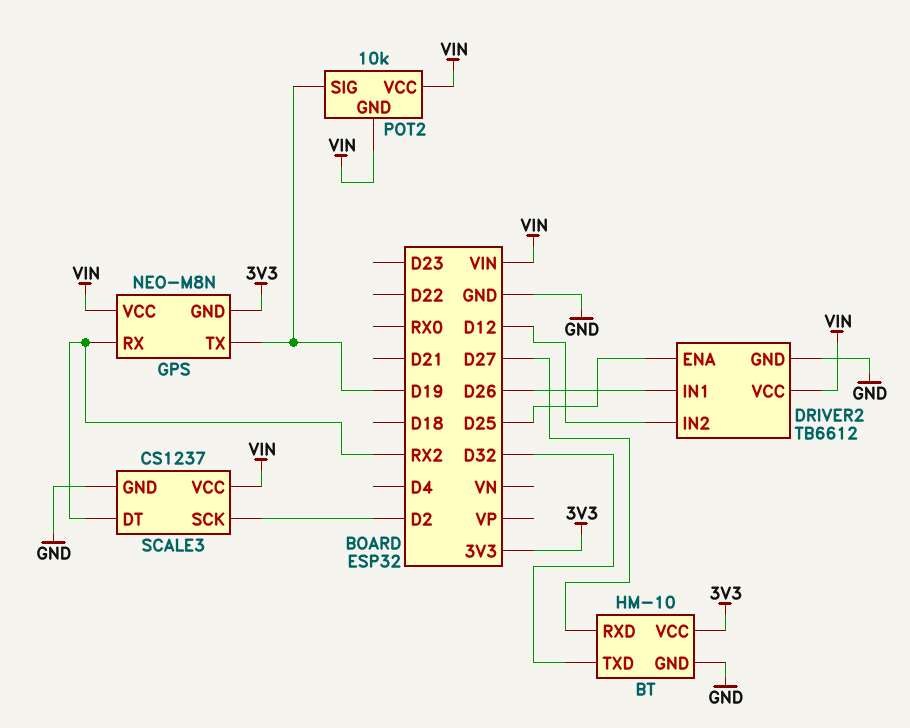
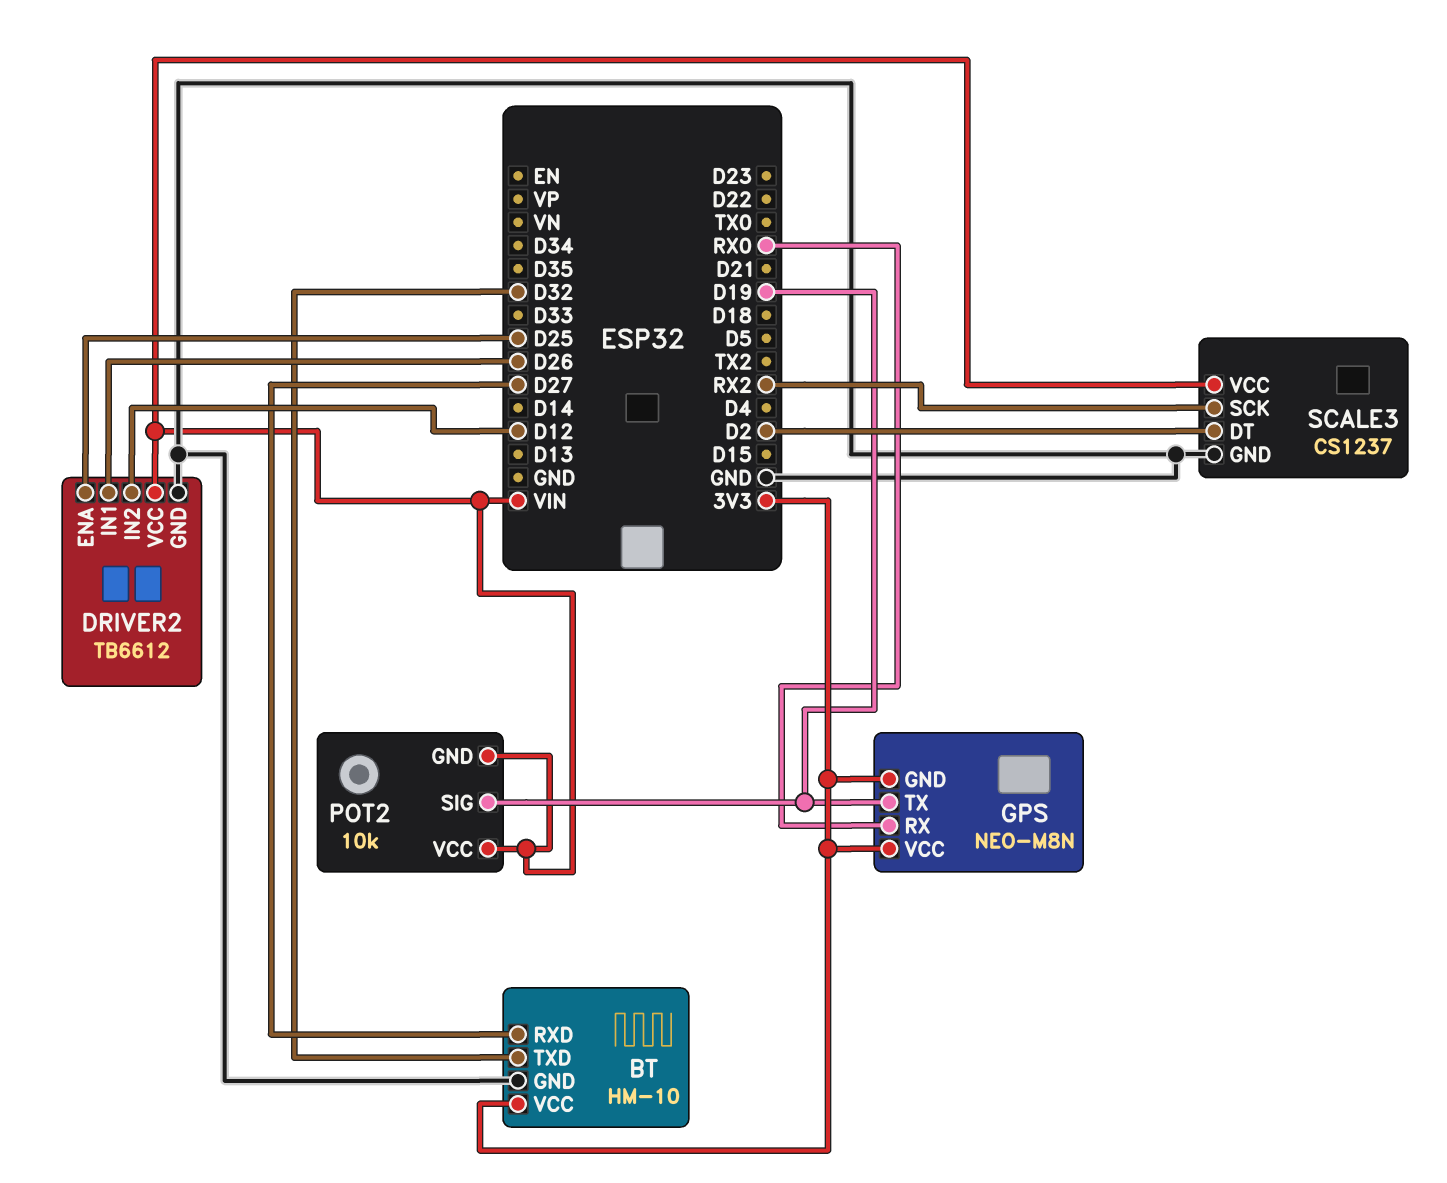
GPS pin RX: RX2 -> RX0
GPS pin VCC: VIN -> 3V3
SCALE3 pin DT: RX2 -> D2
SCALE3 pin SCK: D2 -> RX2

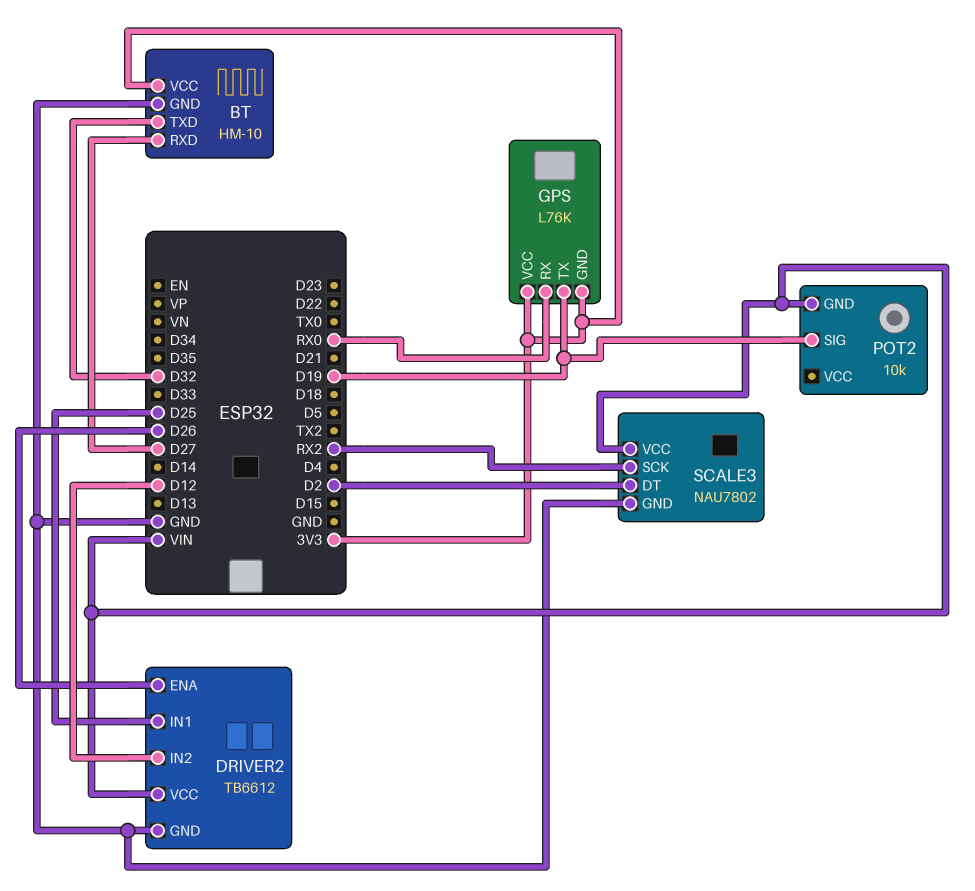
DRIVER2 pin ENA: D25 -> D26
DRIVER2 pin IN1: D26 -> D25
GPS: NEO-M8N -> L76K
POT2 pin VCC: VIN -> none
SCALE3: CS1237 -> NAU7802

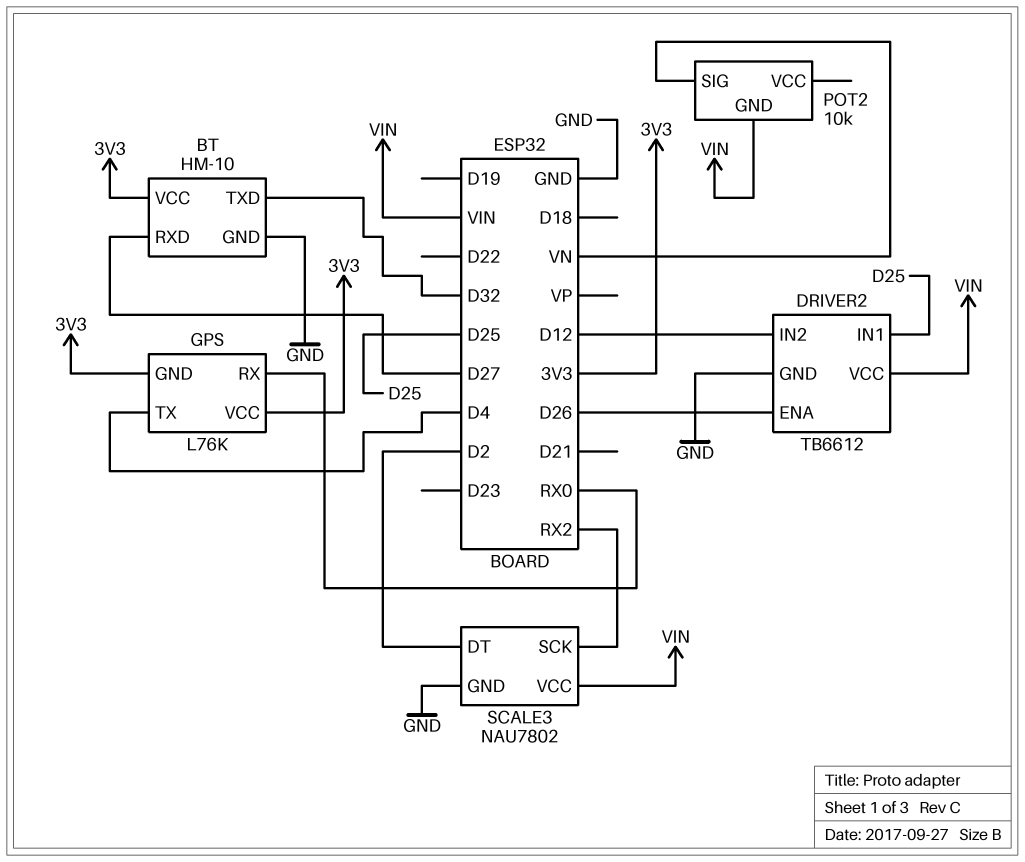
GPS pin TX: D19 -> D4
POT2 pin SIG: D19 -> VN

